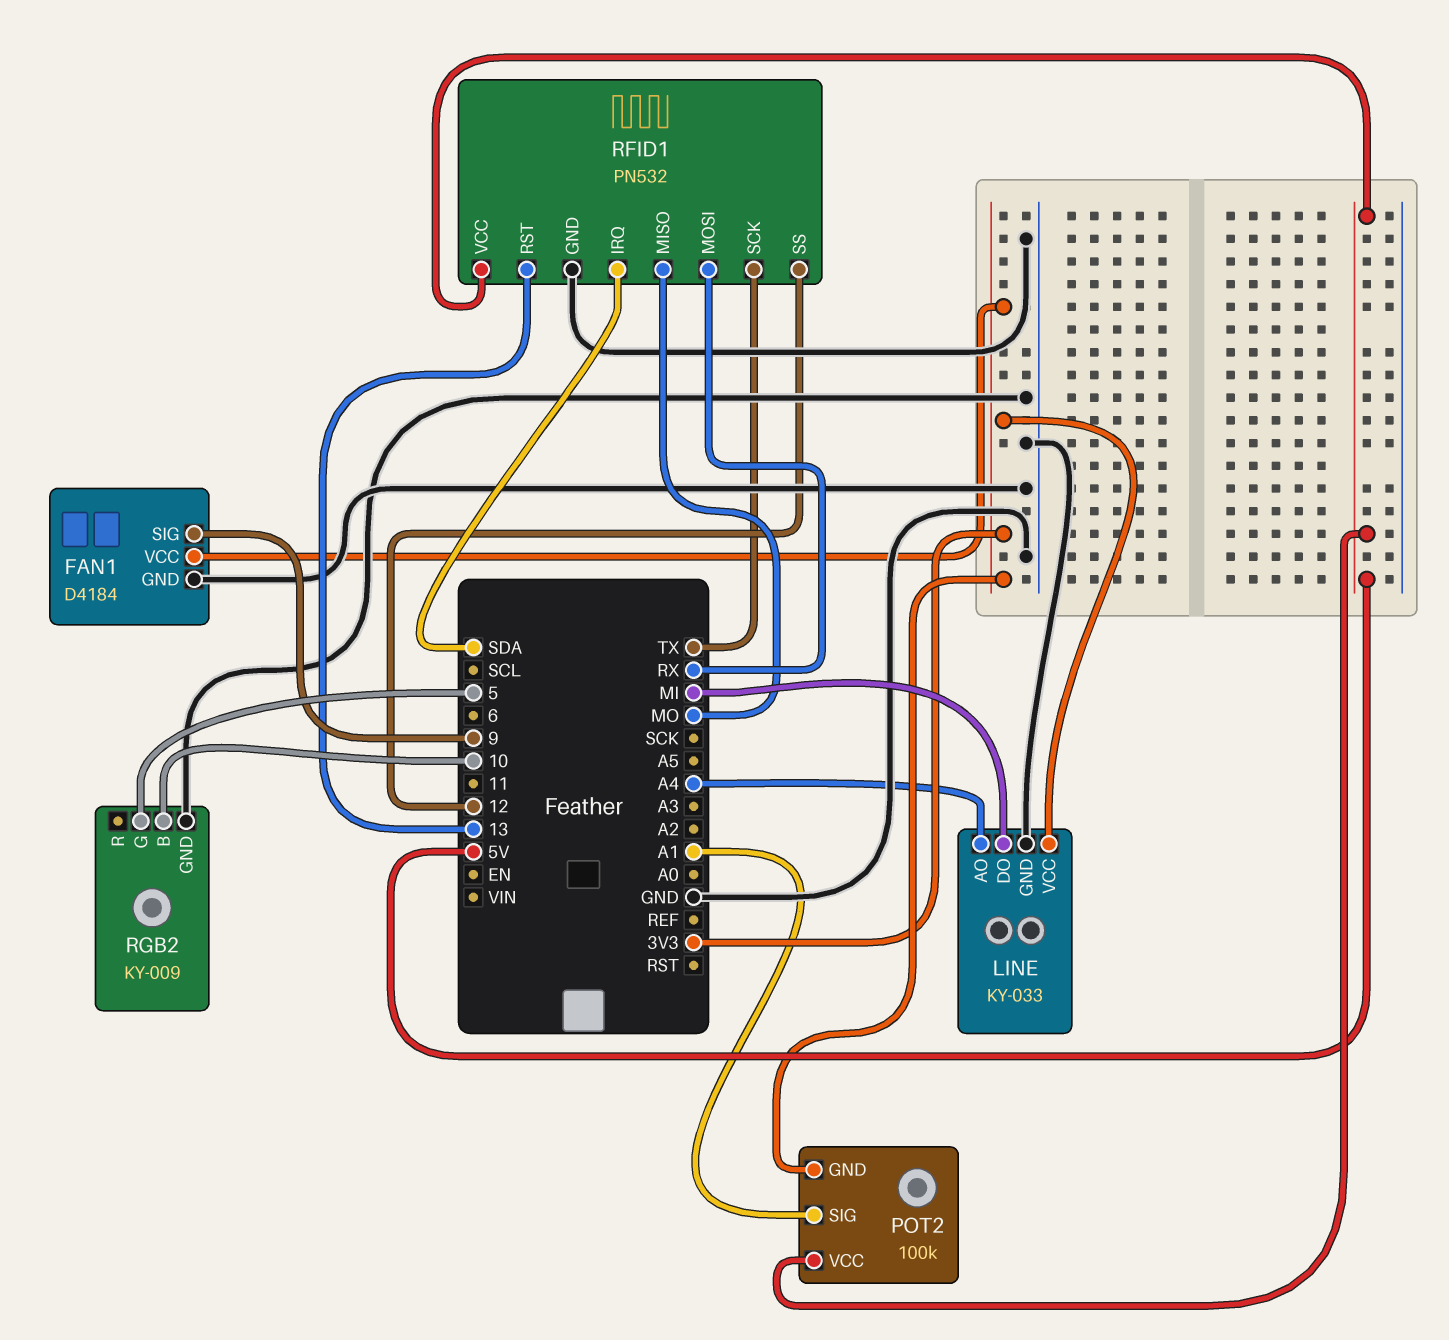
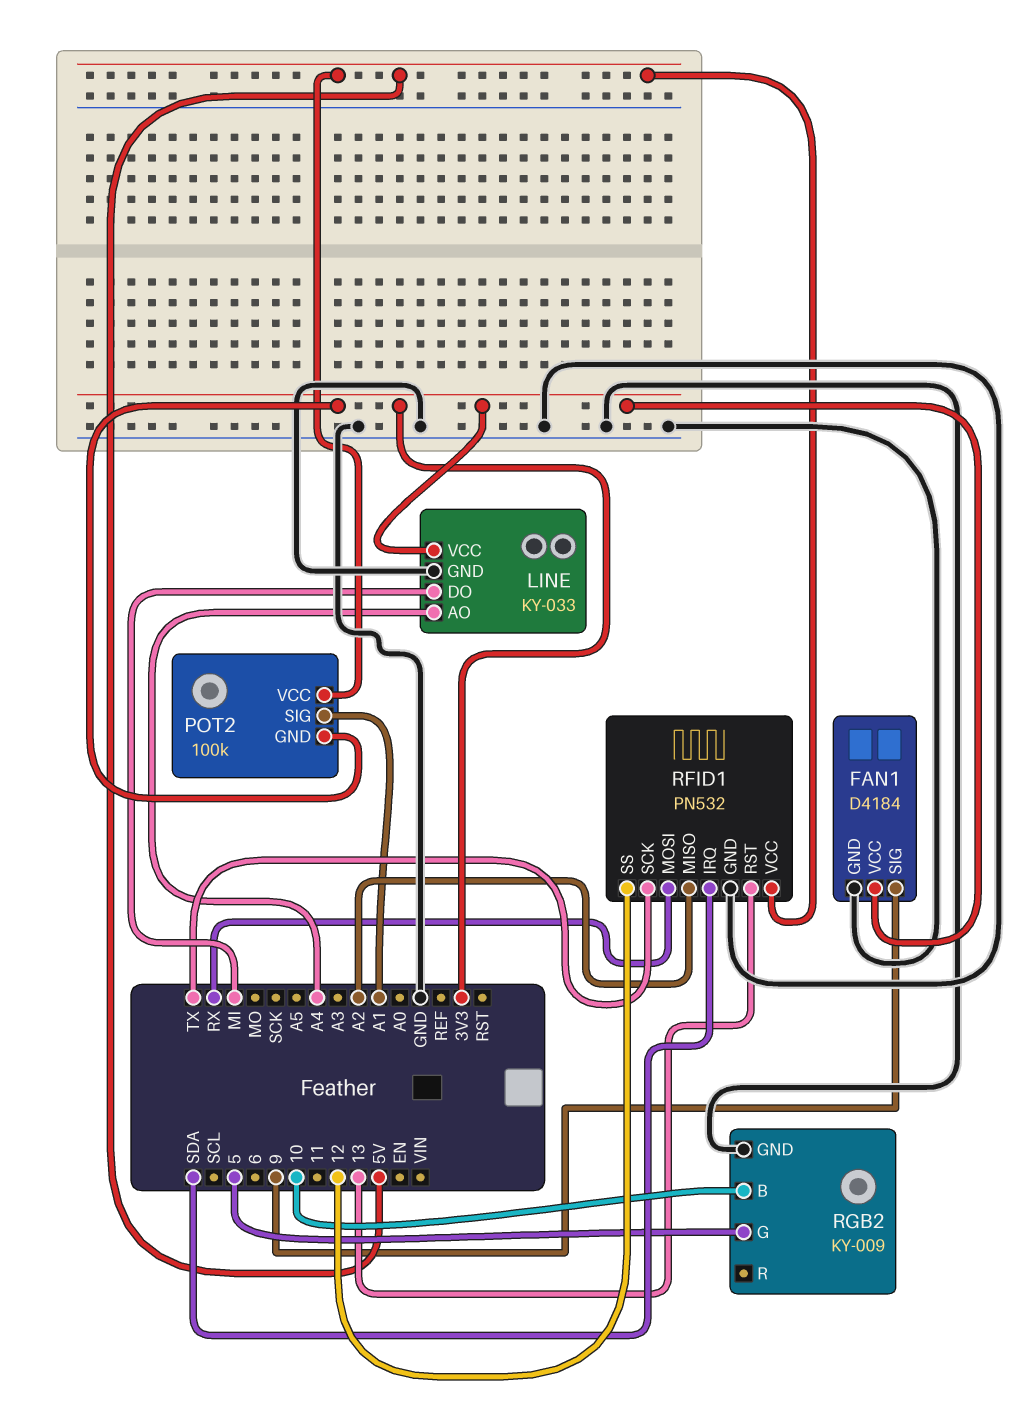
RFID1 pin MISO: MO -> A2

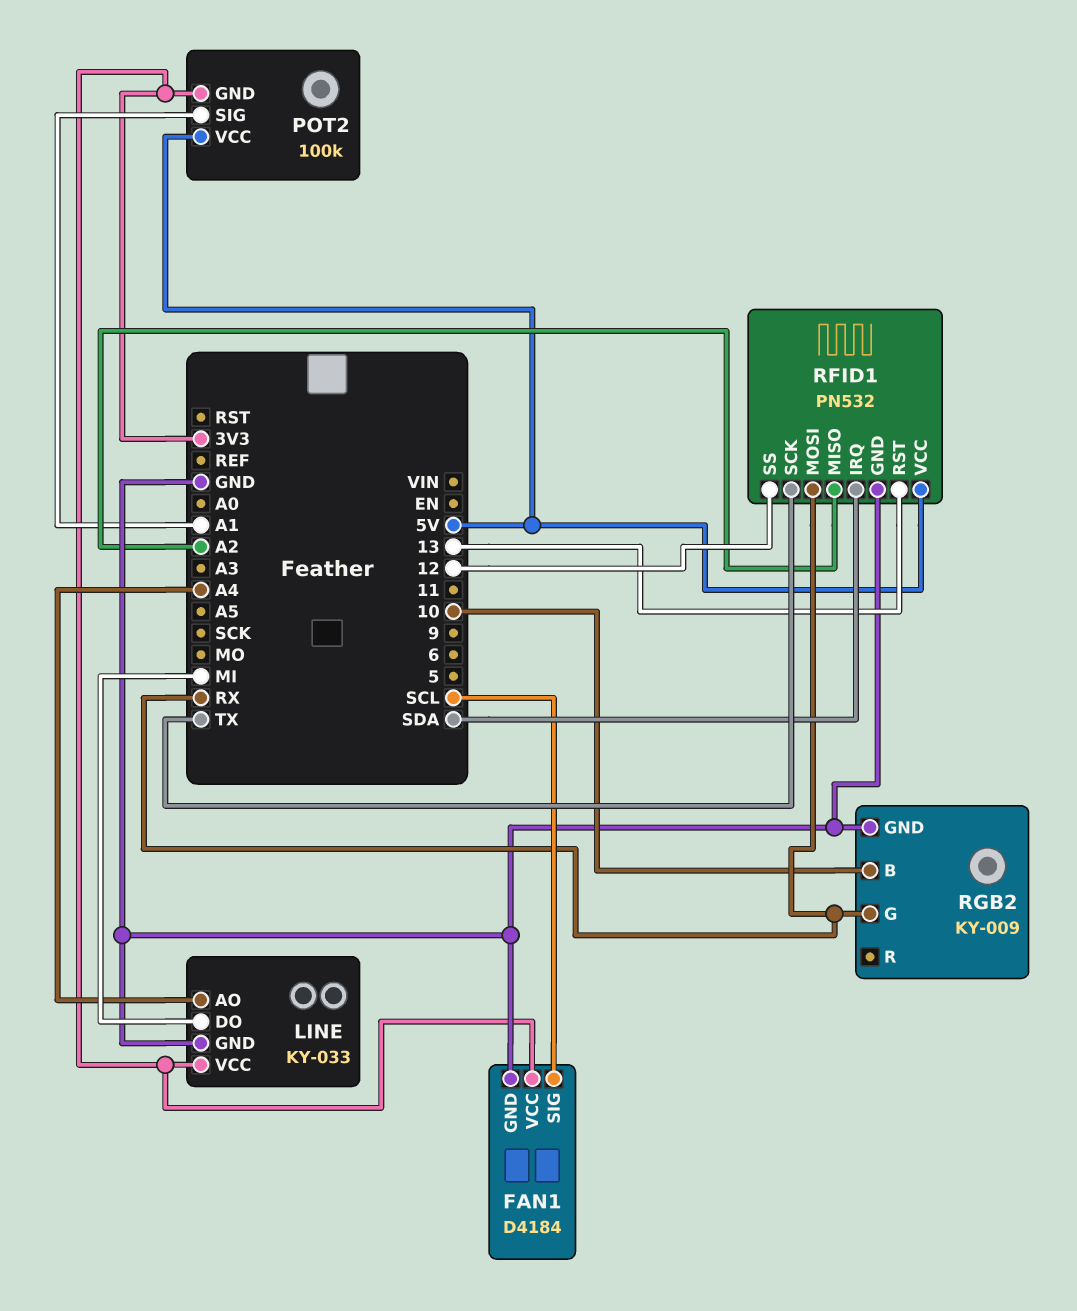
FAN1 pin SIG: 9 -> SCL
RGB2 pin G: 5 -> RX

